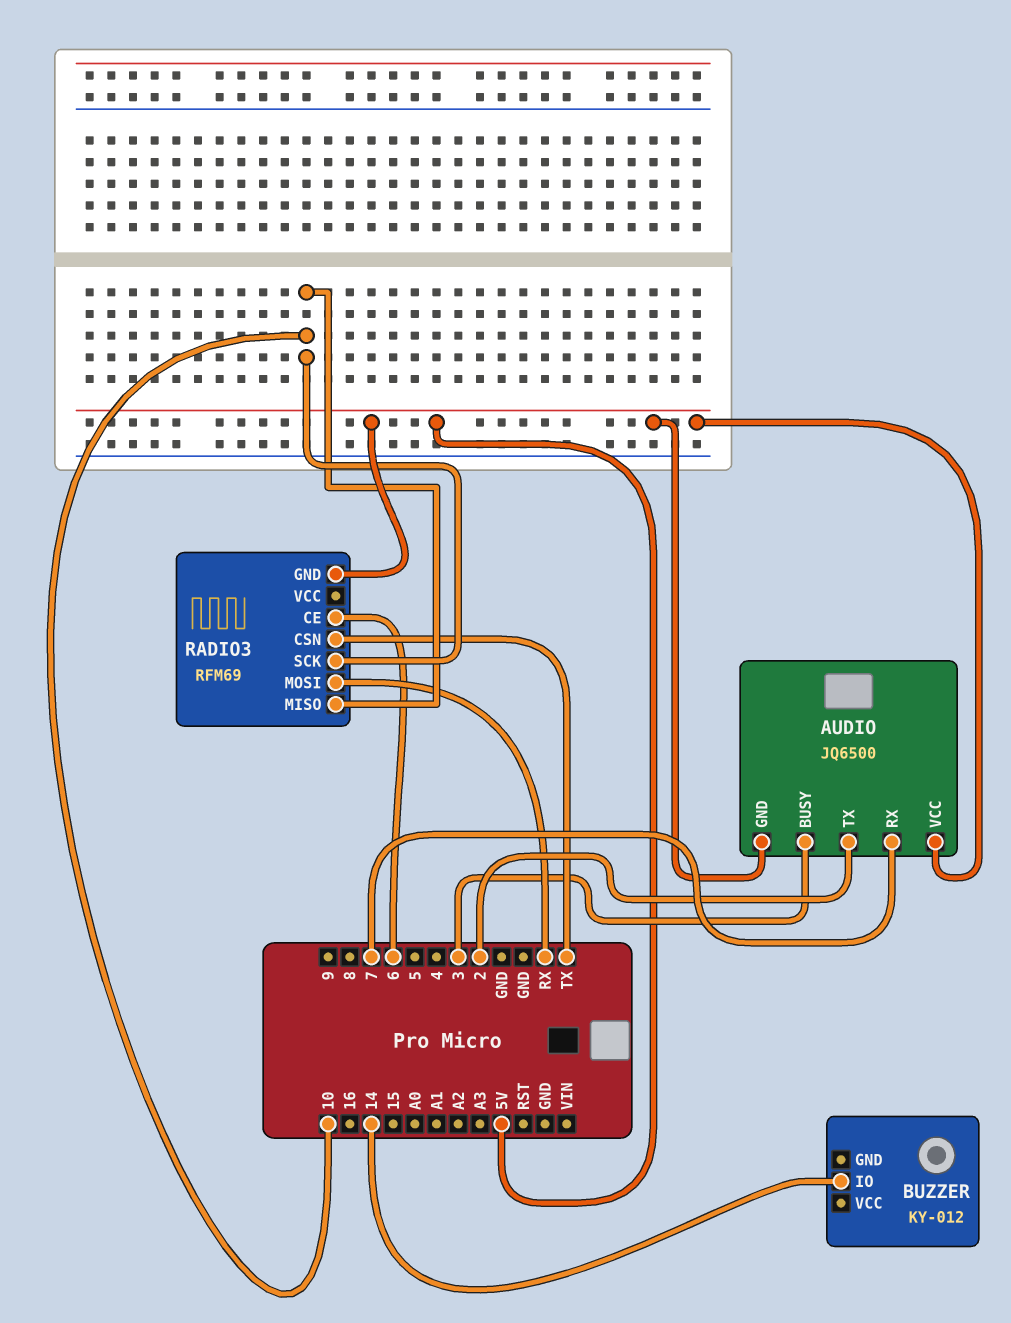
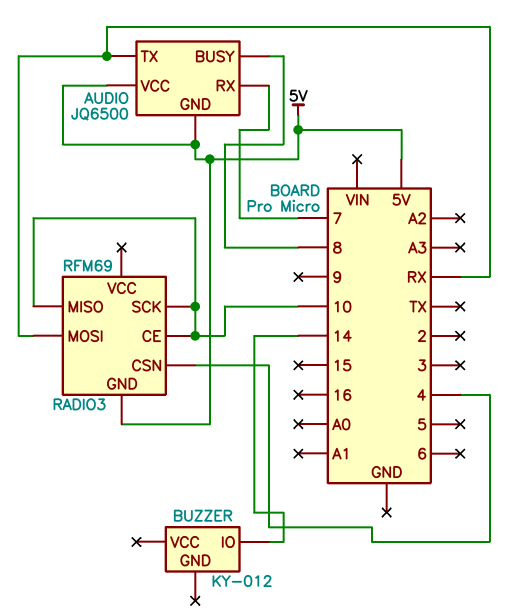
AUDIO pin BUSY: 3 -> 8
AUDIO pin TX: 2 -> RX
RADIO3 pin CE: 6 -> 10
RADIO3 pin CSN: TX -> 4

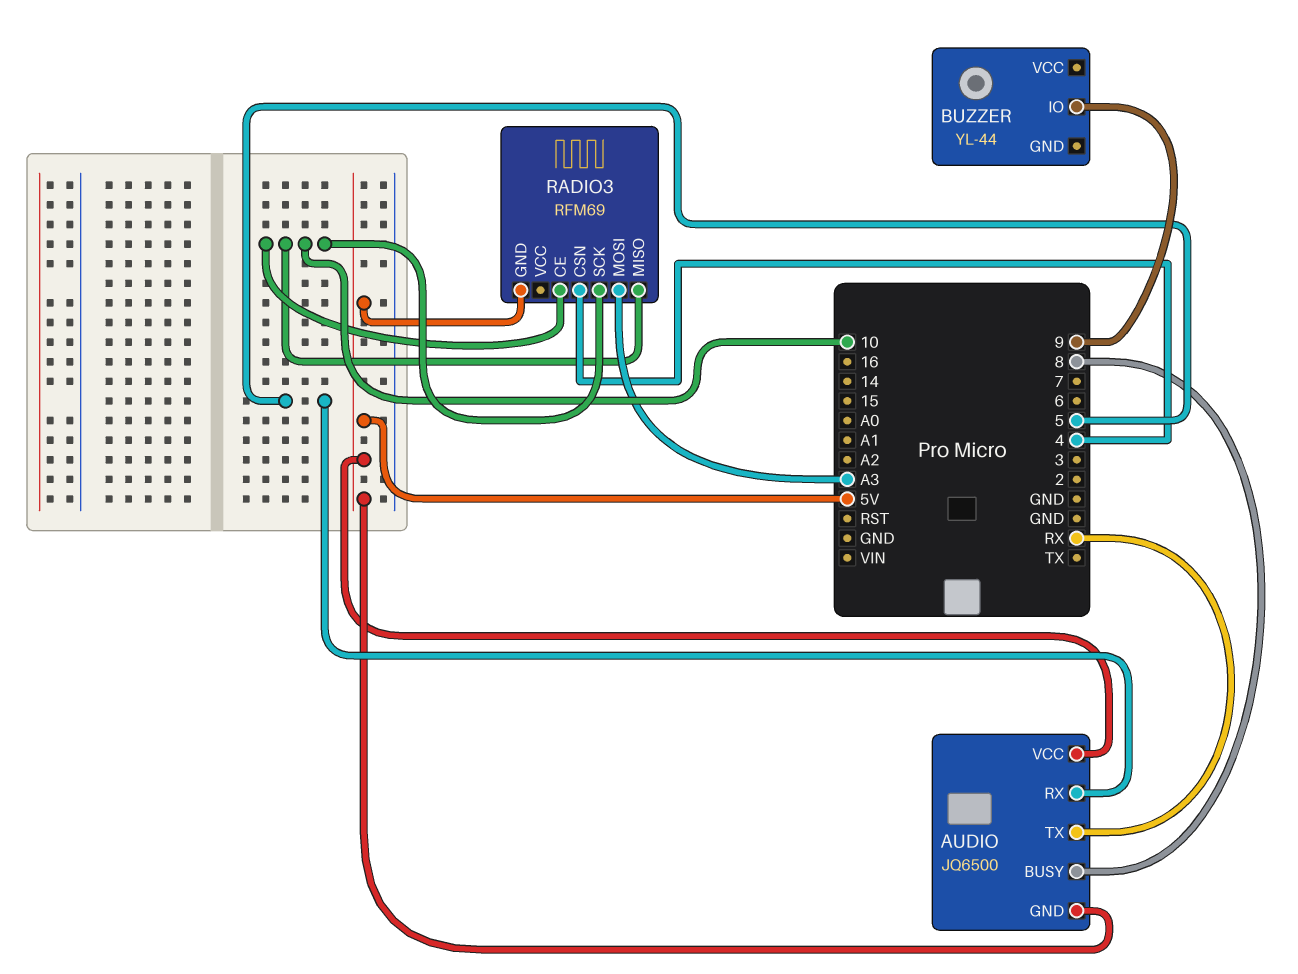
AUDIO pin RX: 7 -> 5
BUZZER: KY-012 -> YL-44
BUZZER pin IO: 14 -> 9
RADIO3 pin MOSI: RX -> A3

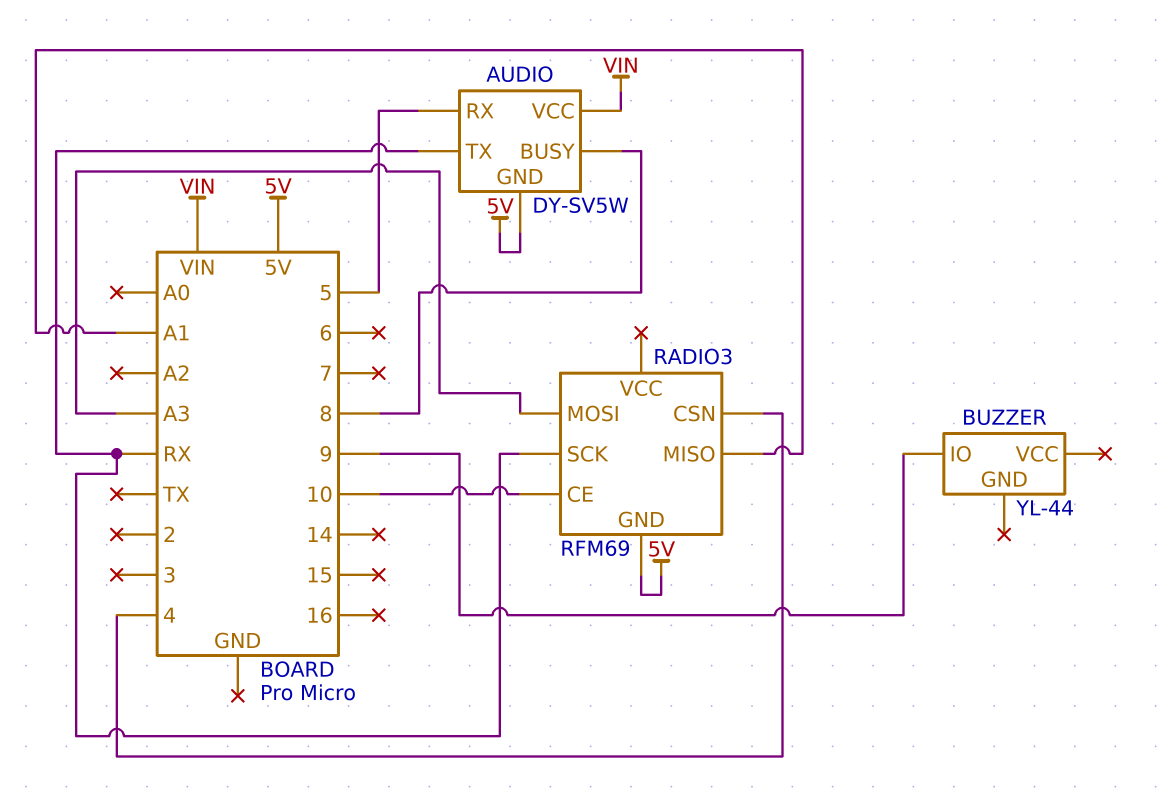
AUDIO: JQ6500 -> DY-SV5W
AUDIO pin VCC: 5V -> VIN
RADIO3 pin MISO: 10 -> A1
RADIO3 pin SCK: 10 -> RX

